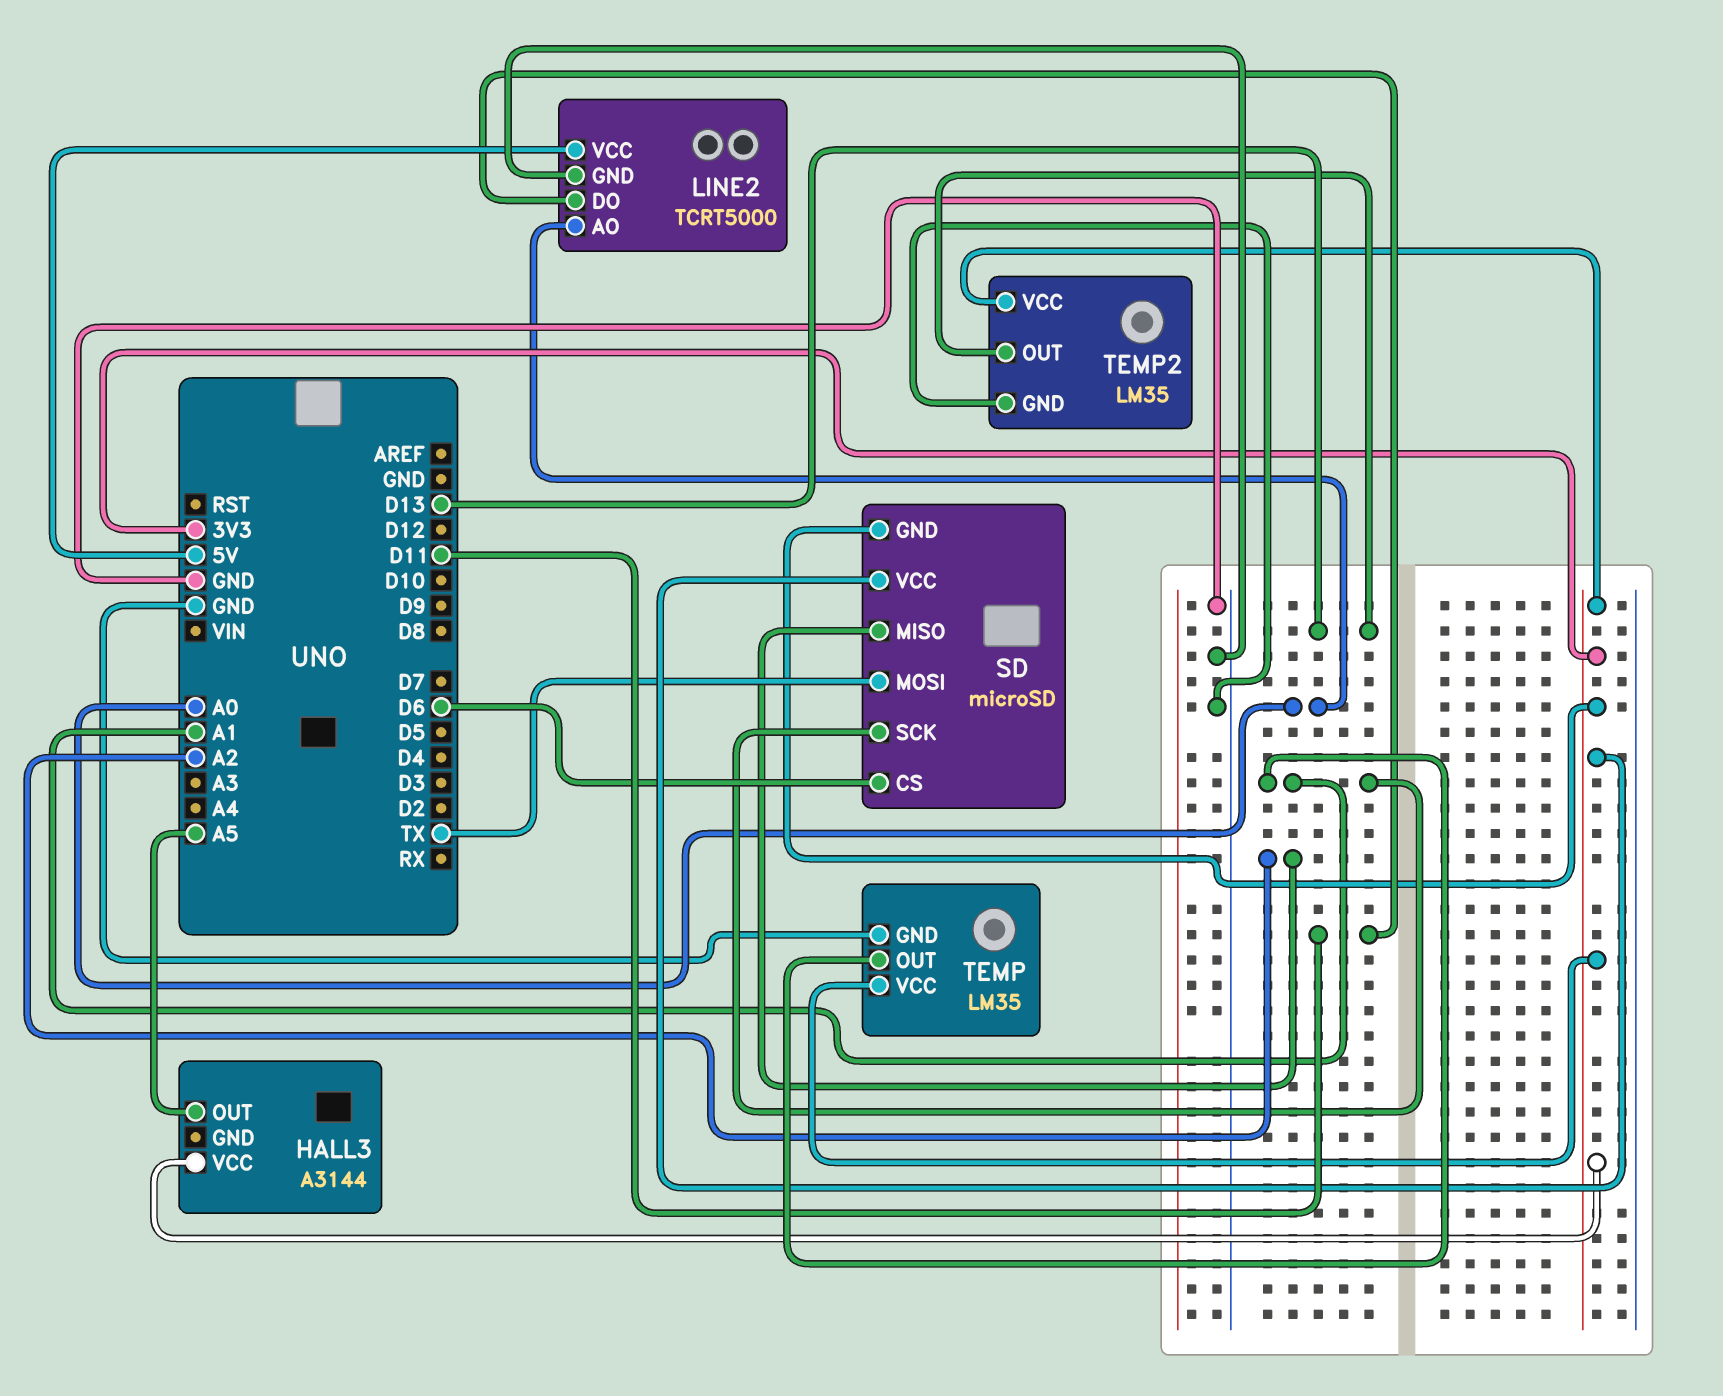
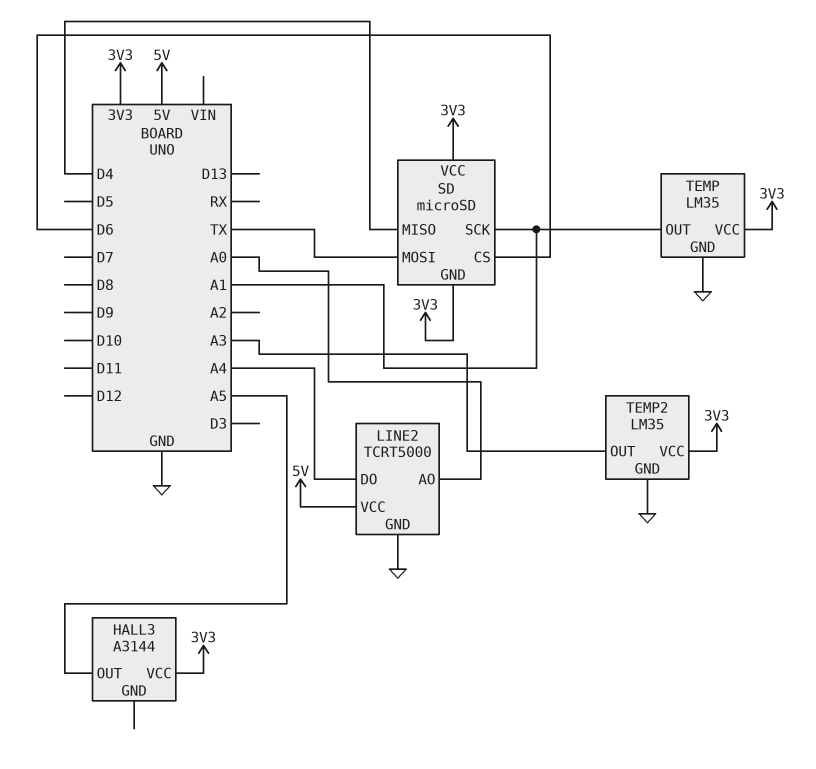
LINE2 pin DO: D11 -> A4
SD pin MISO: A2 -> D4
TEMP2 pin OUT: D13 -> A3

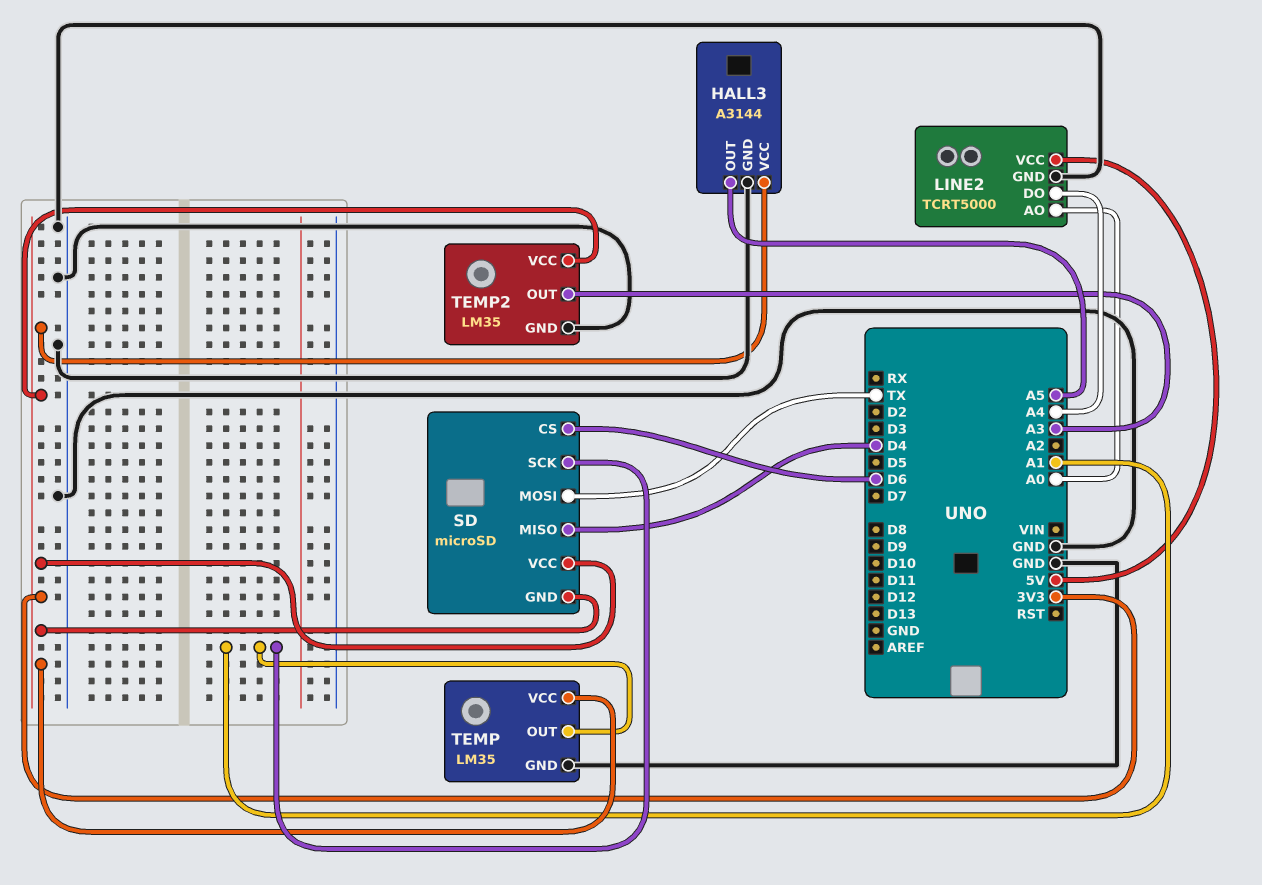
HALL3 pin GND: none -> GND

